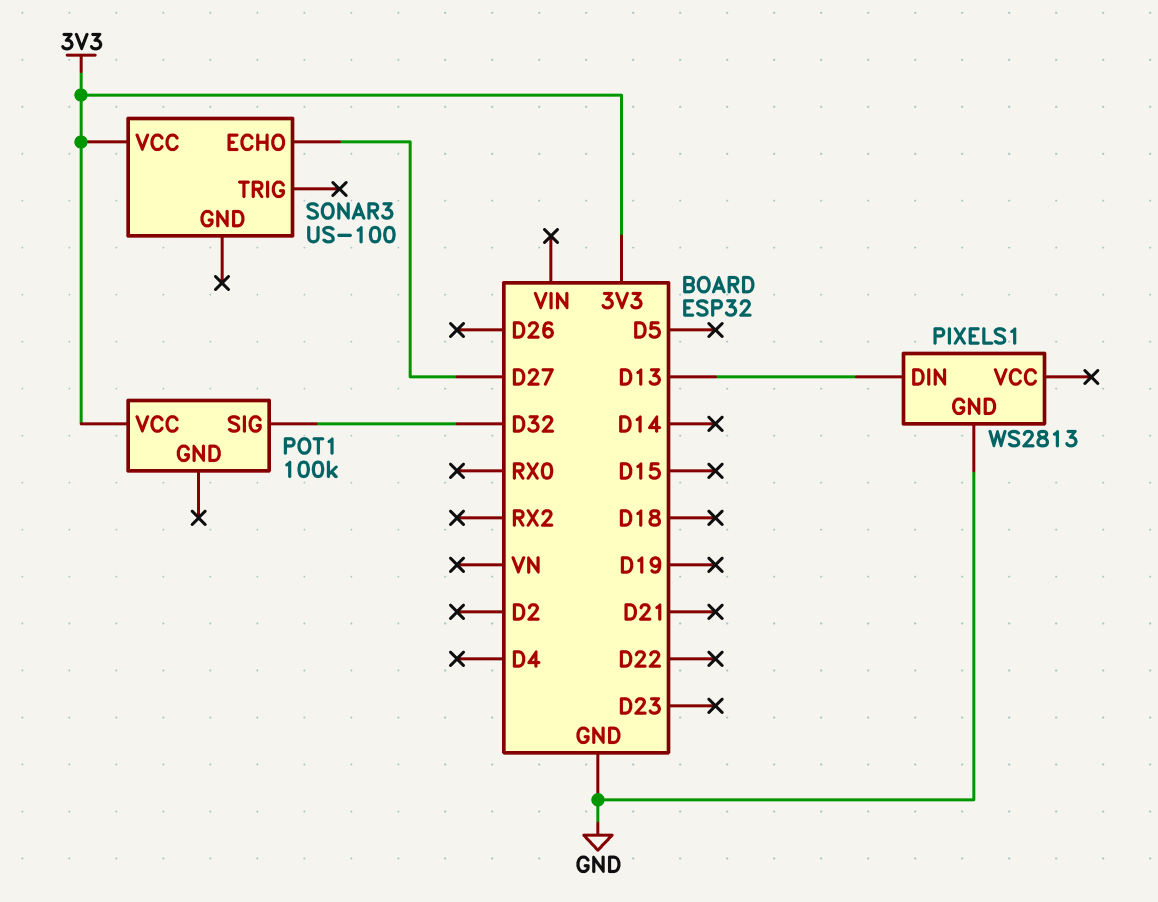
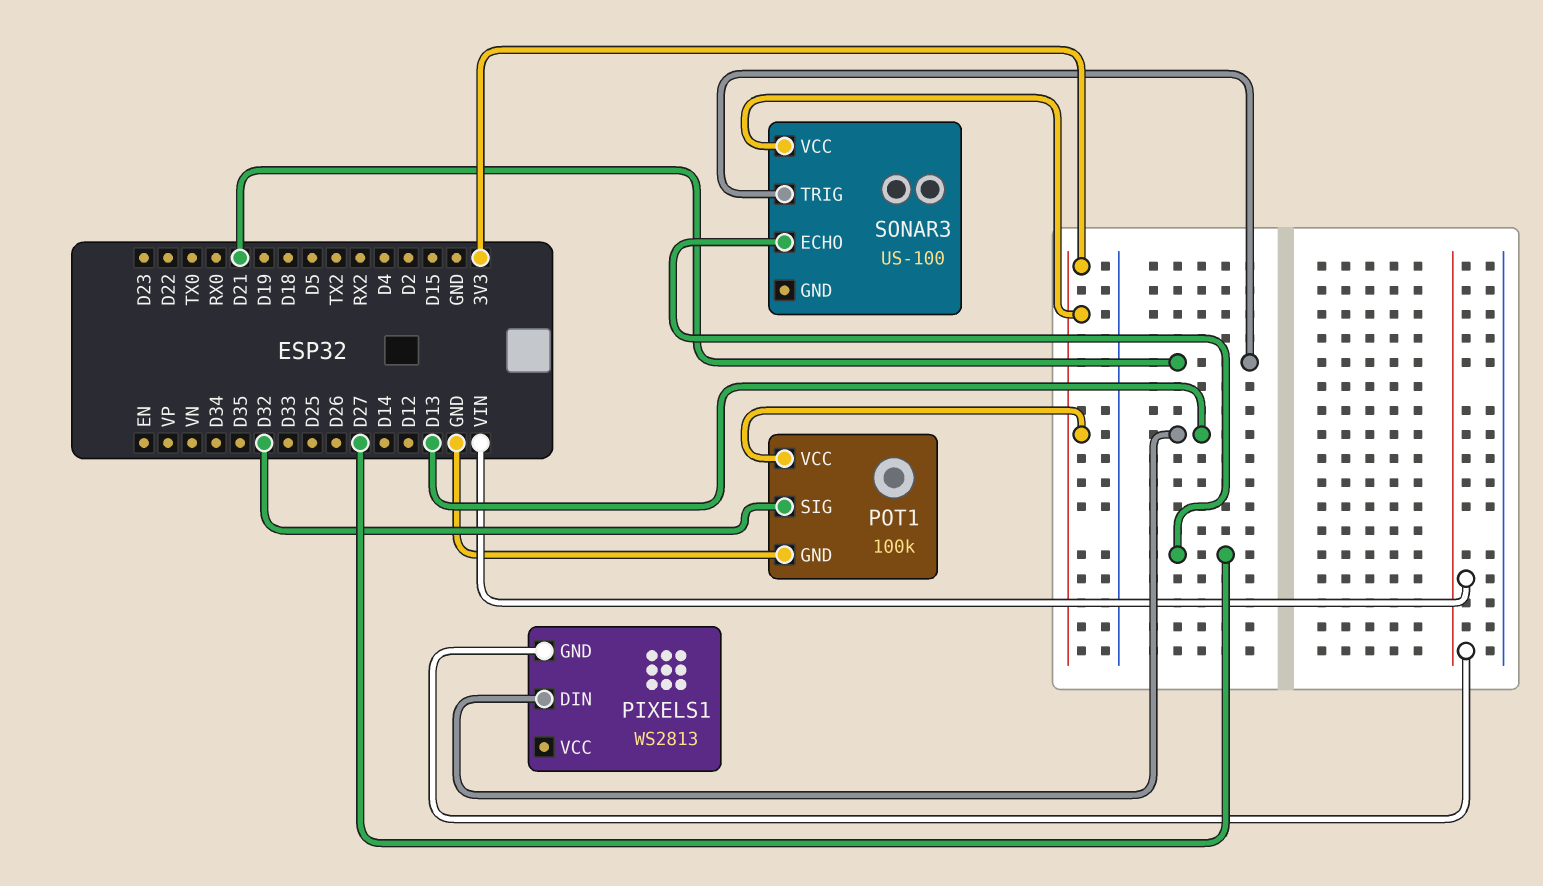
PIXELS1 pin GND: GND -> VIN
POT1 pin GND: none -> GND
SONAR3 pin TRIG: none -> D21

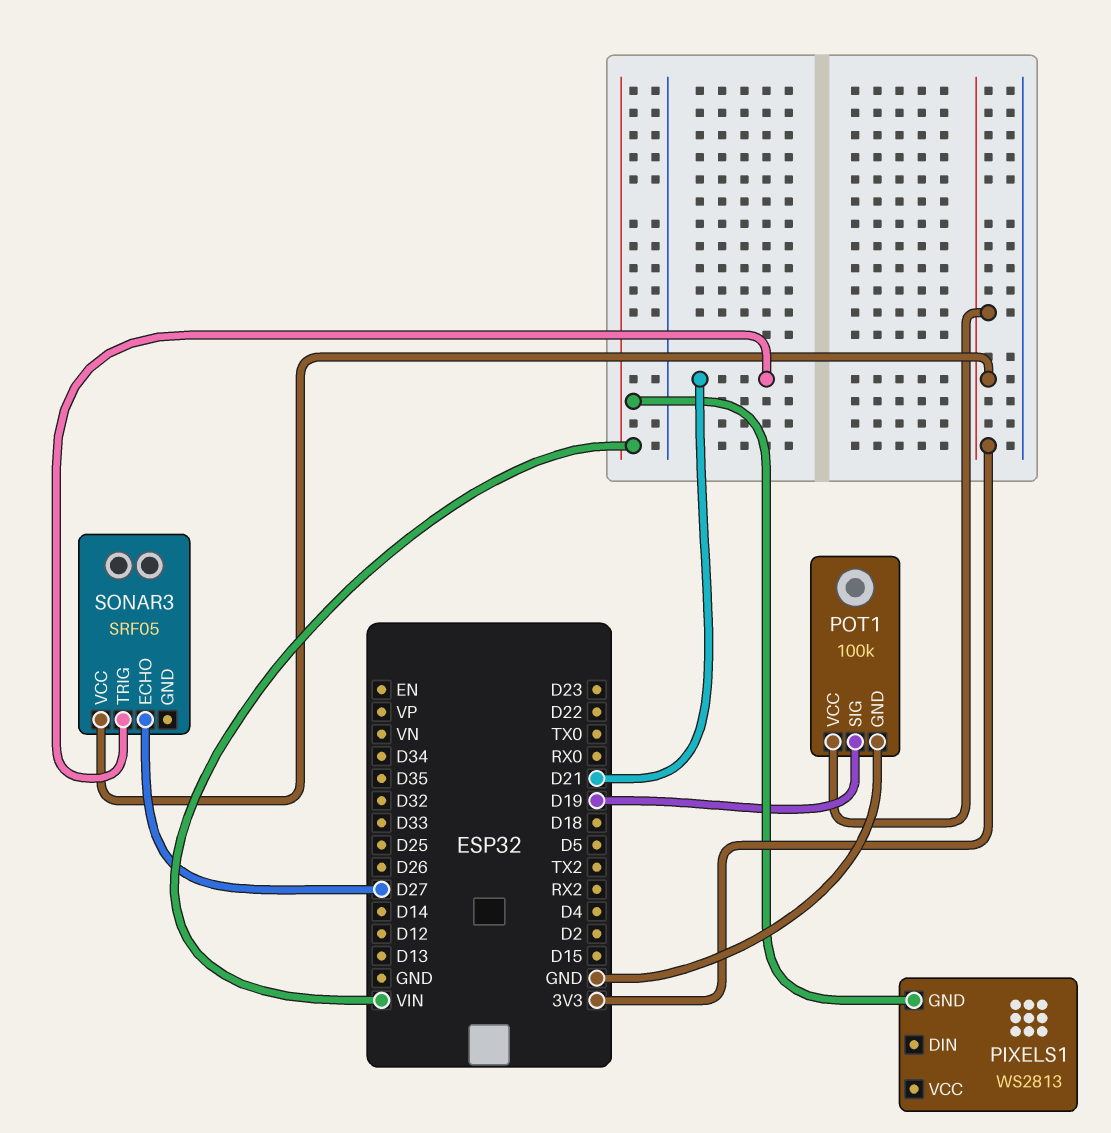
PIXELS1 pin DIN: D13 -> none
POT1 pin SIG: D32 -> D19
SONAR3: US-100 -> SRF05

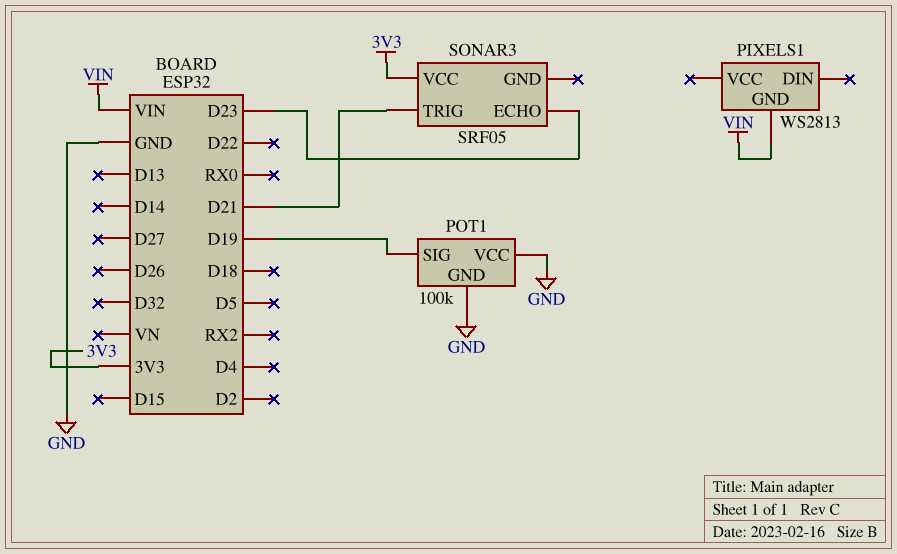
POT1 pin VCC: 3V3 -> GND
SONAR3 pin ECHO: D27 -> D23

